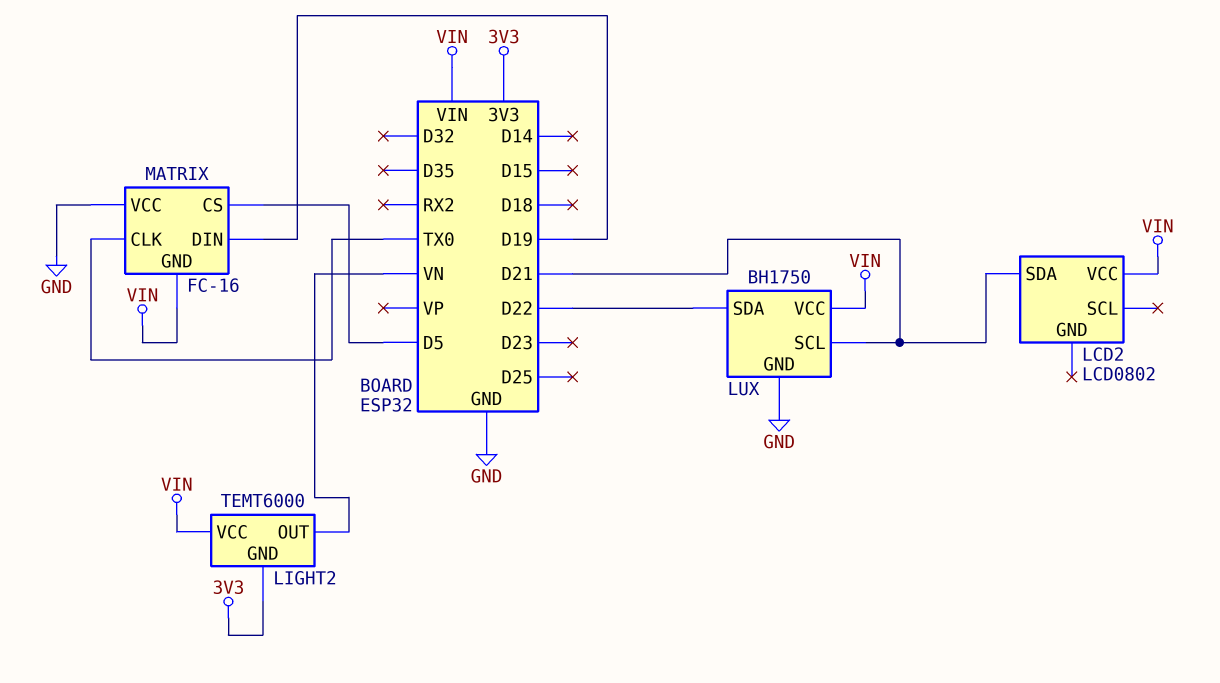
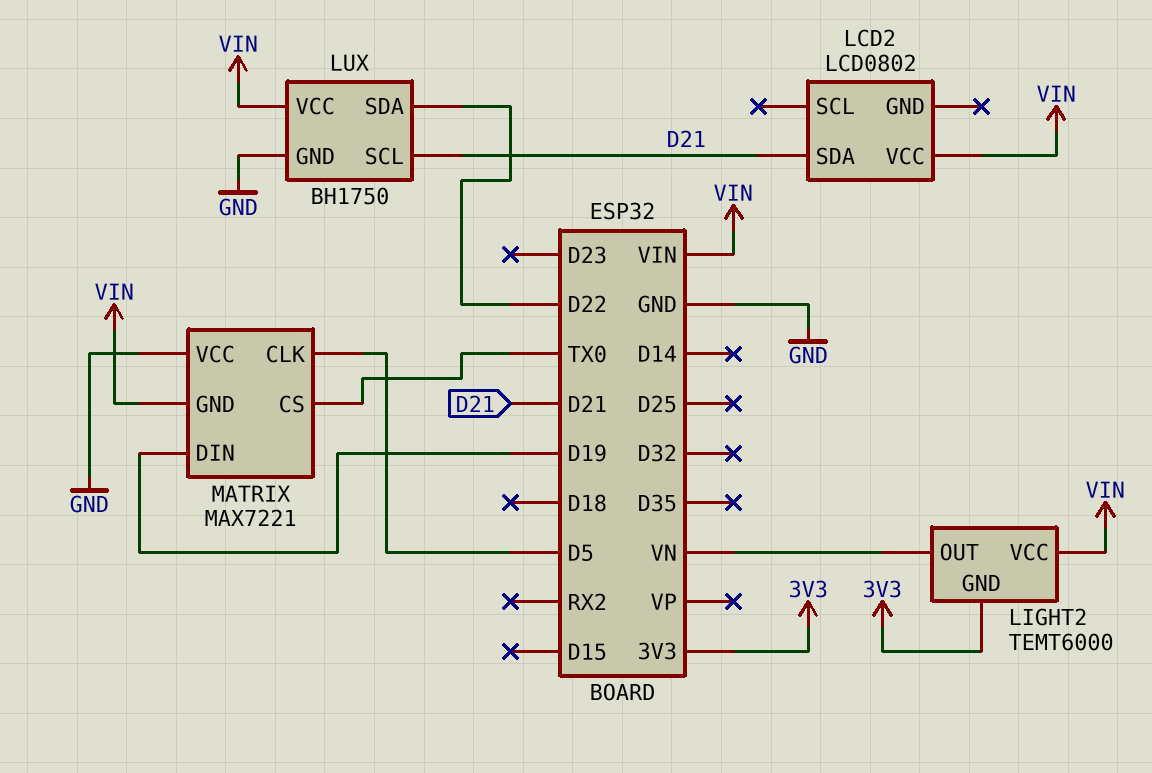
MATRIX: FC-16 -> MAX7221
MATRIX pin CLK: TX0 -> D5
MATRIX pin CS: D5 -> TX0

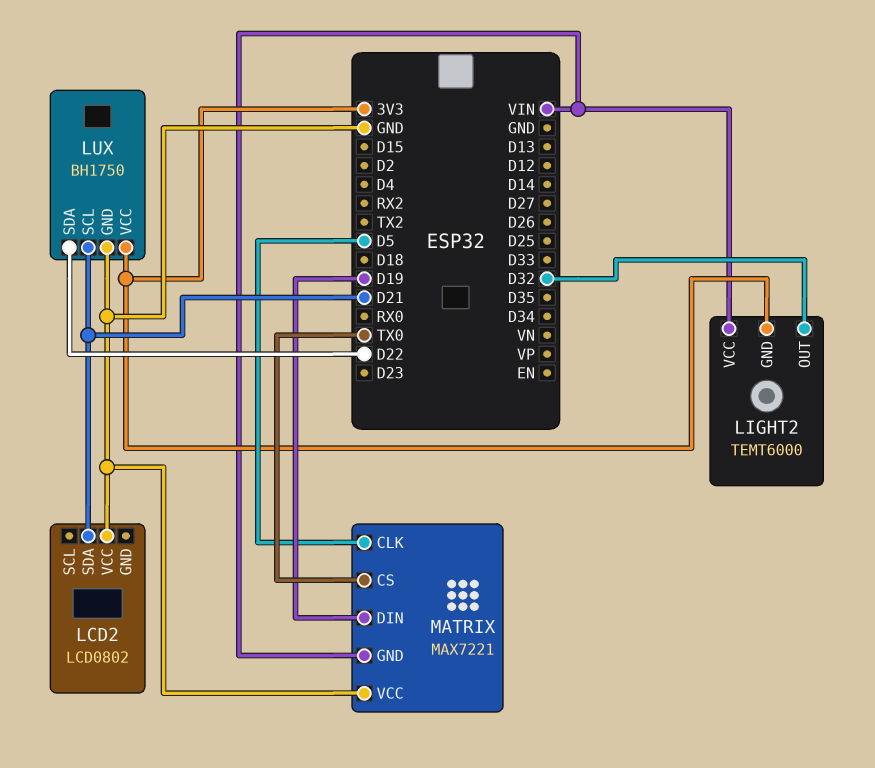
LCD2 pin VCC: VIN -> GND
LIGHT2 pin OUT: VN -> D32
LUX pin VCC: VIN -> 3V3

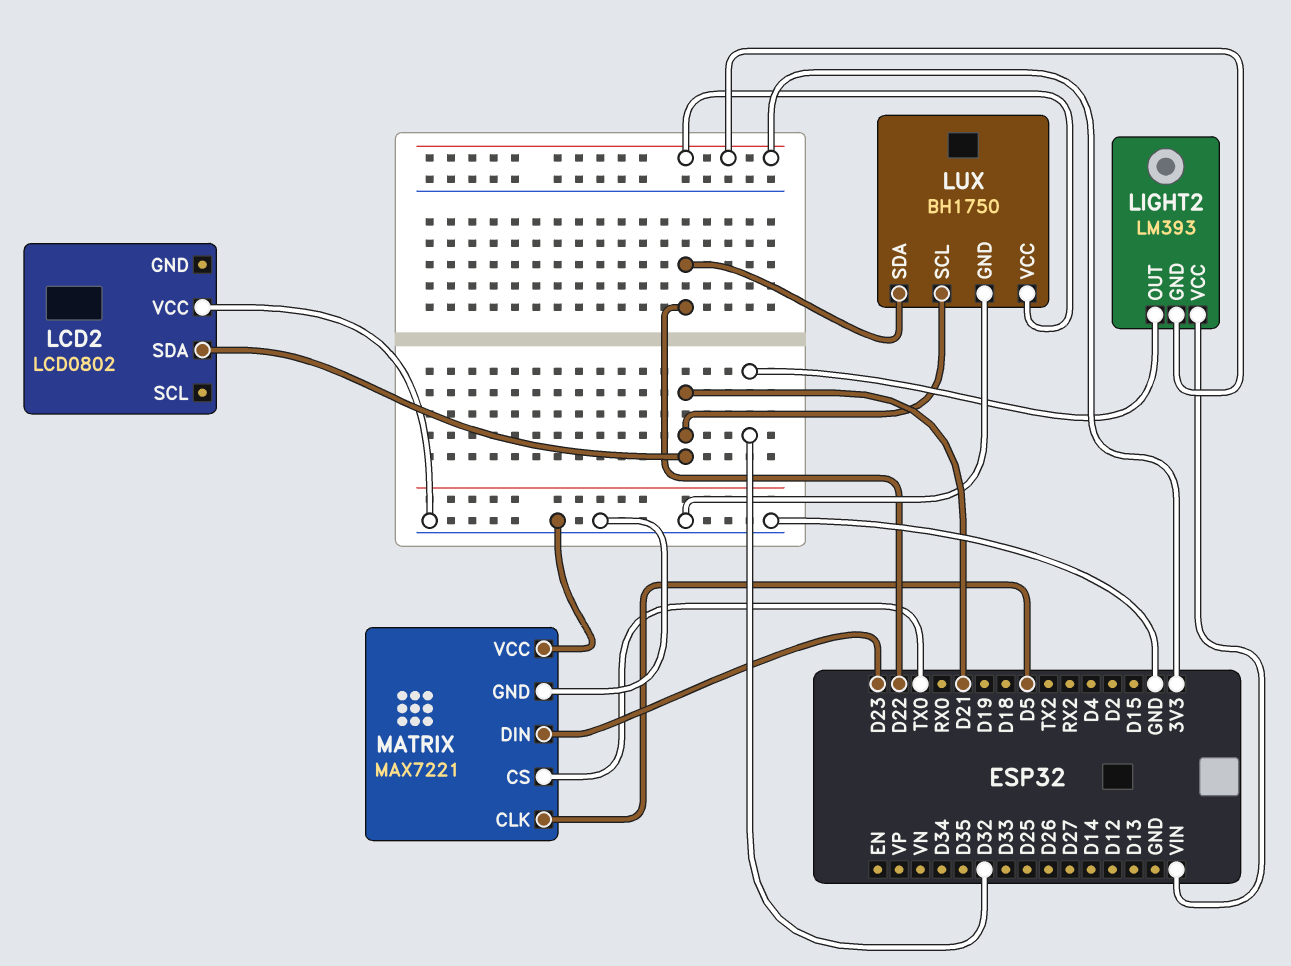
LIGHT2: TEMT6000 -> LM393
MATRIX pin DIN: D19 -> D23
MATRIX pin GND: VIN -> GND

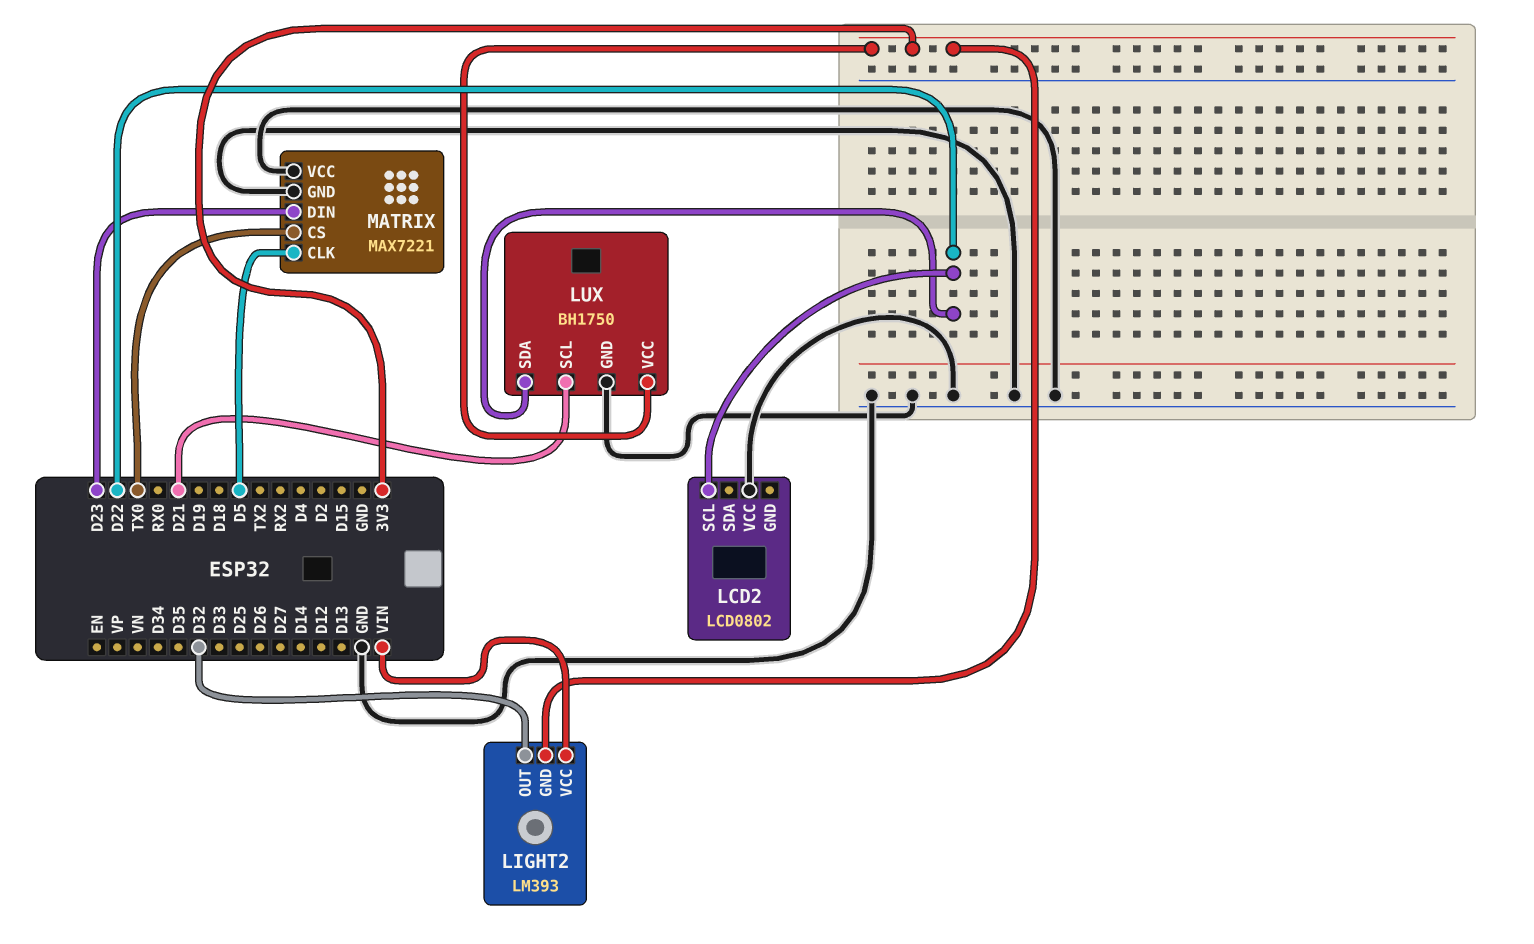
LCD2 pin SCL: none -> D22
LCD2 pin SDA: D21 -> none

